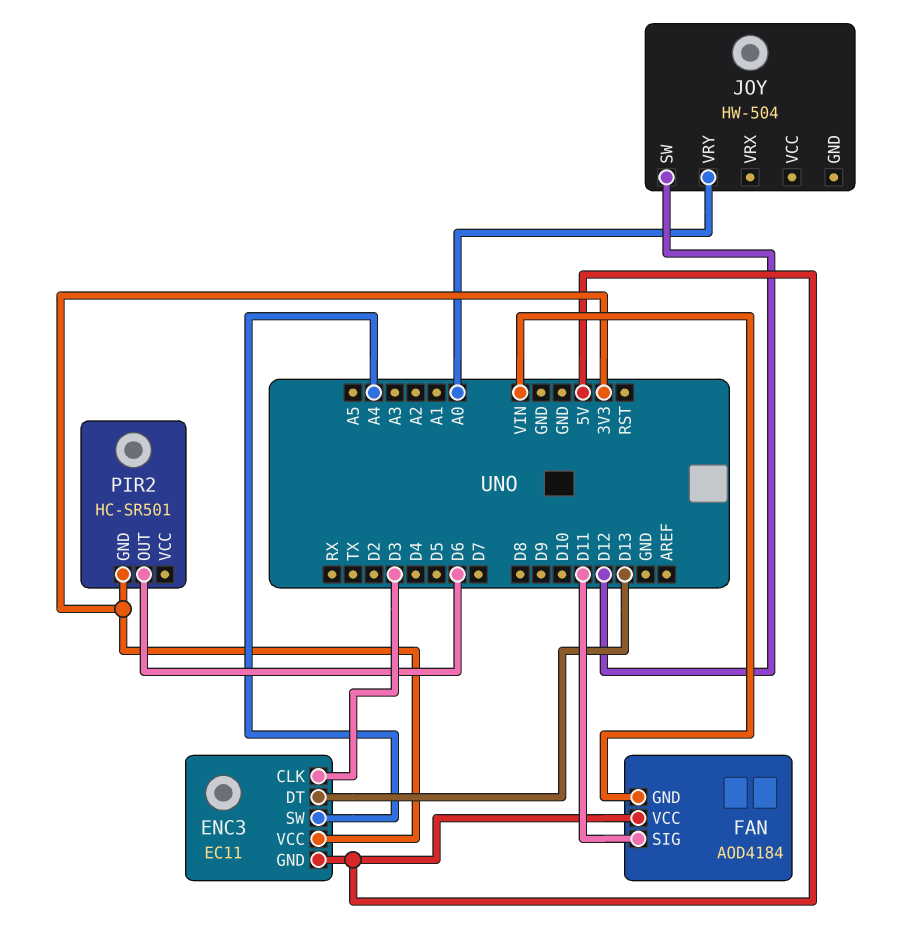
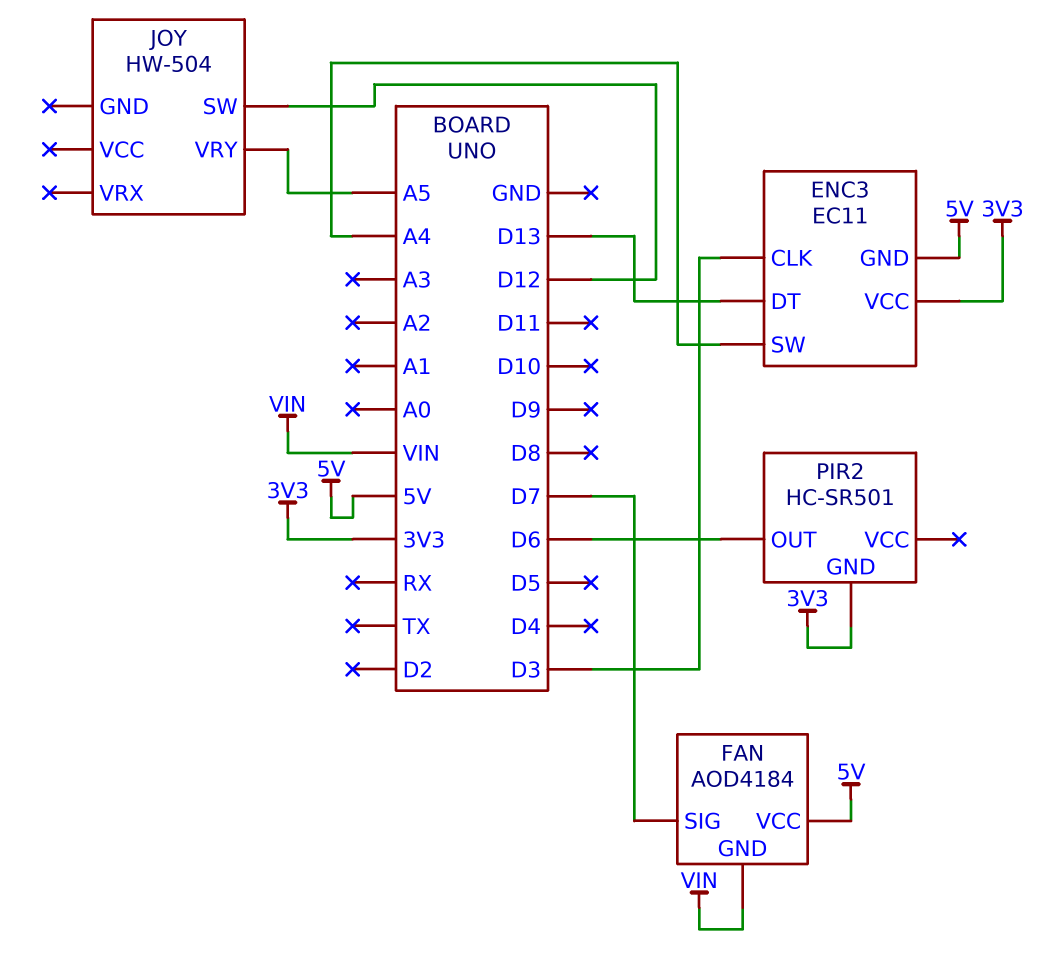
FAN pin SIG: D11 -> D7
JOY pin VRY: A0 -> A5

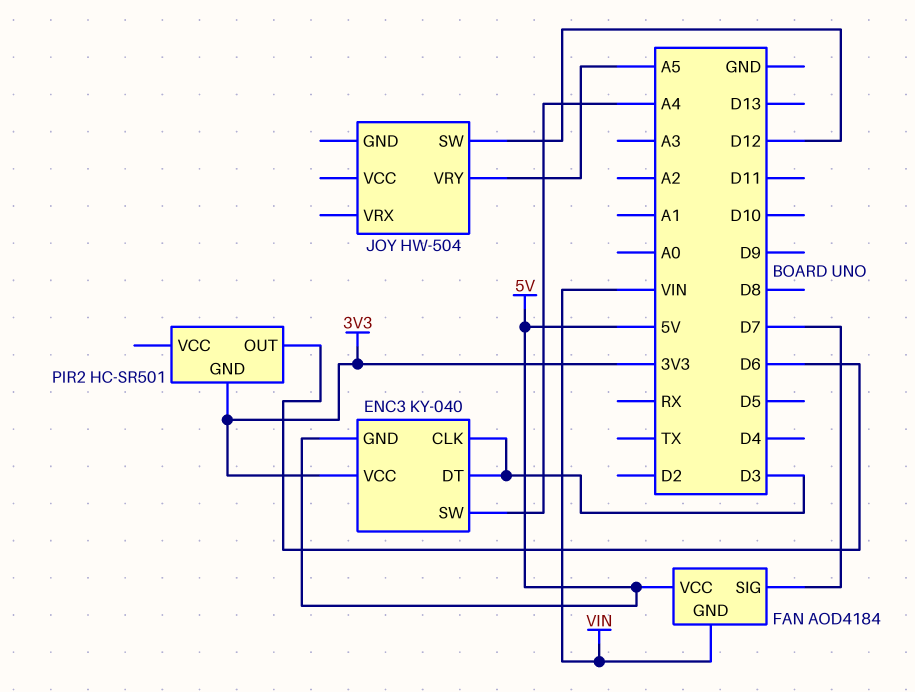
ENC3: EC11 -> KY-040
ENC3 pin DT: D13 -> D3

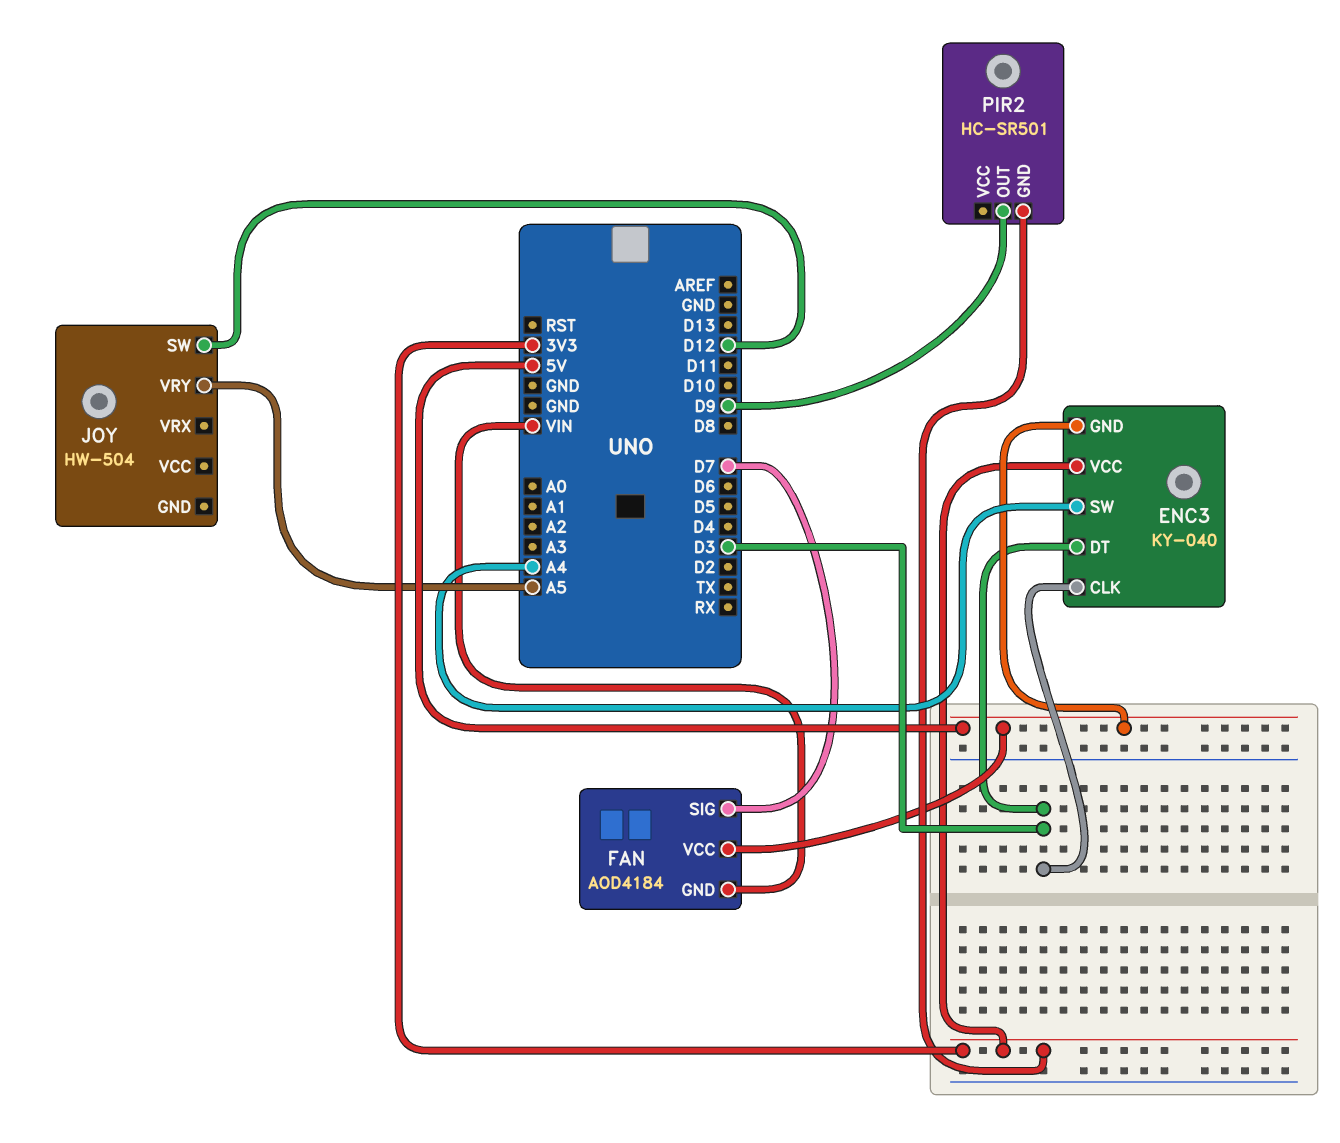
PIR2 pin OUT: D6 -> D9

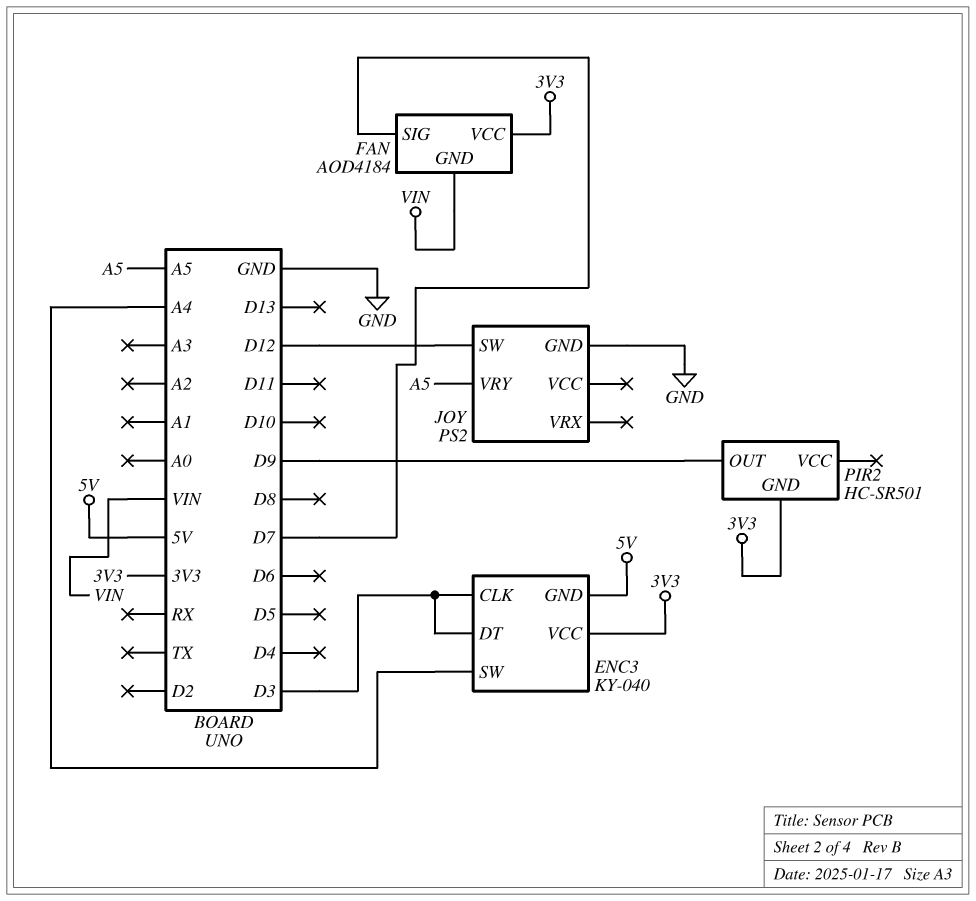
FAN pin VCC: 5V -> 3V3
JOY: HW-504 -> PS2
JOY pin GND: none -> GND

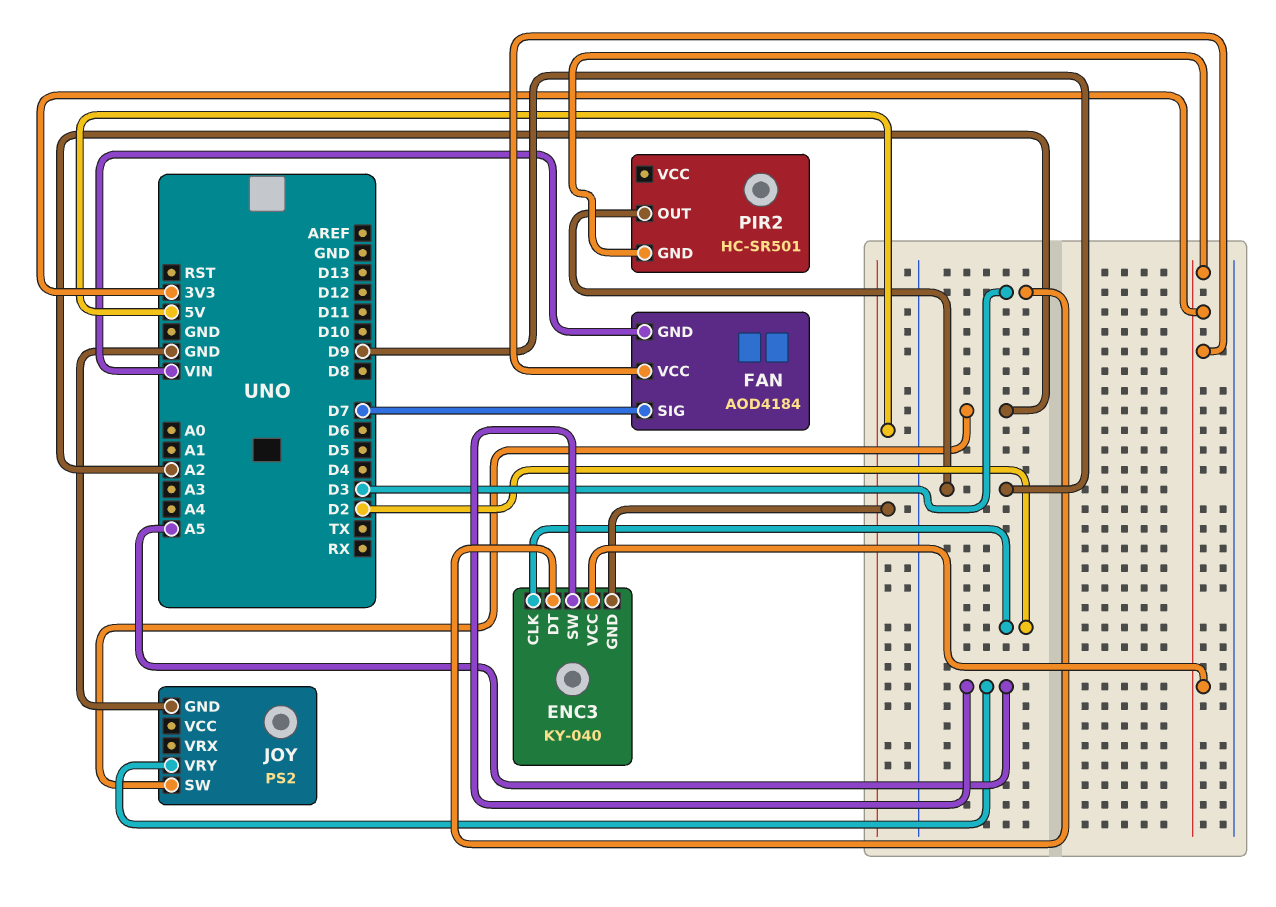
ENC3 pin CLK: D3 -> D2
ENC3 pin SW: A4 -> A5
JOY pin SW: D12 -> A2

